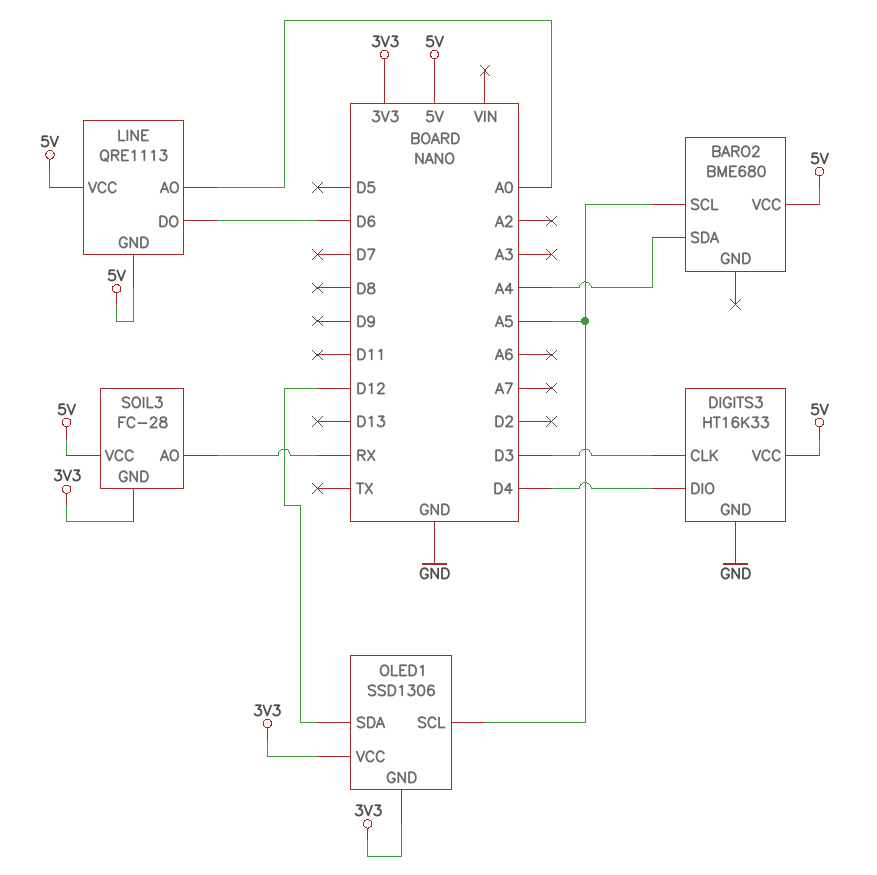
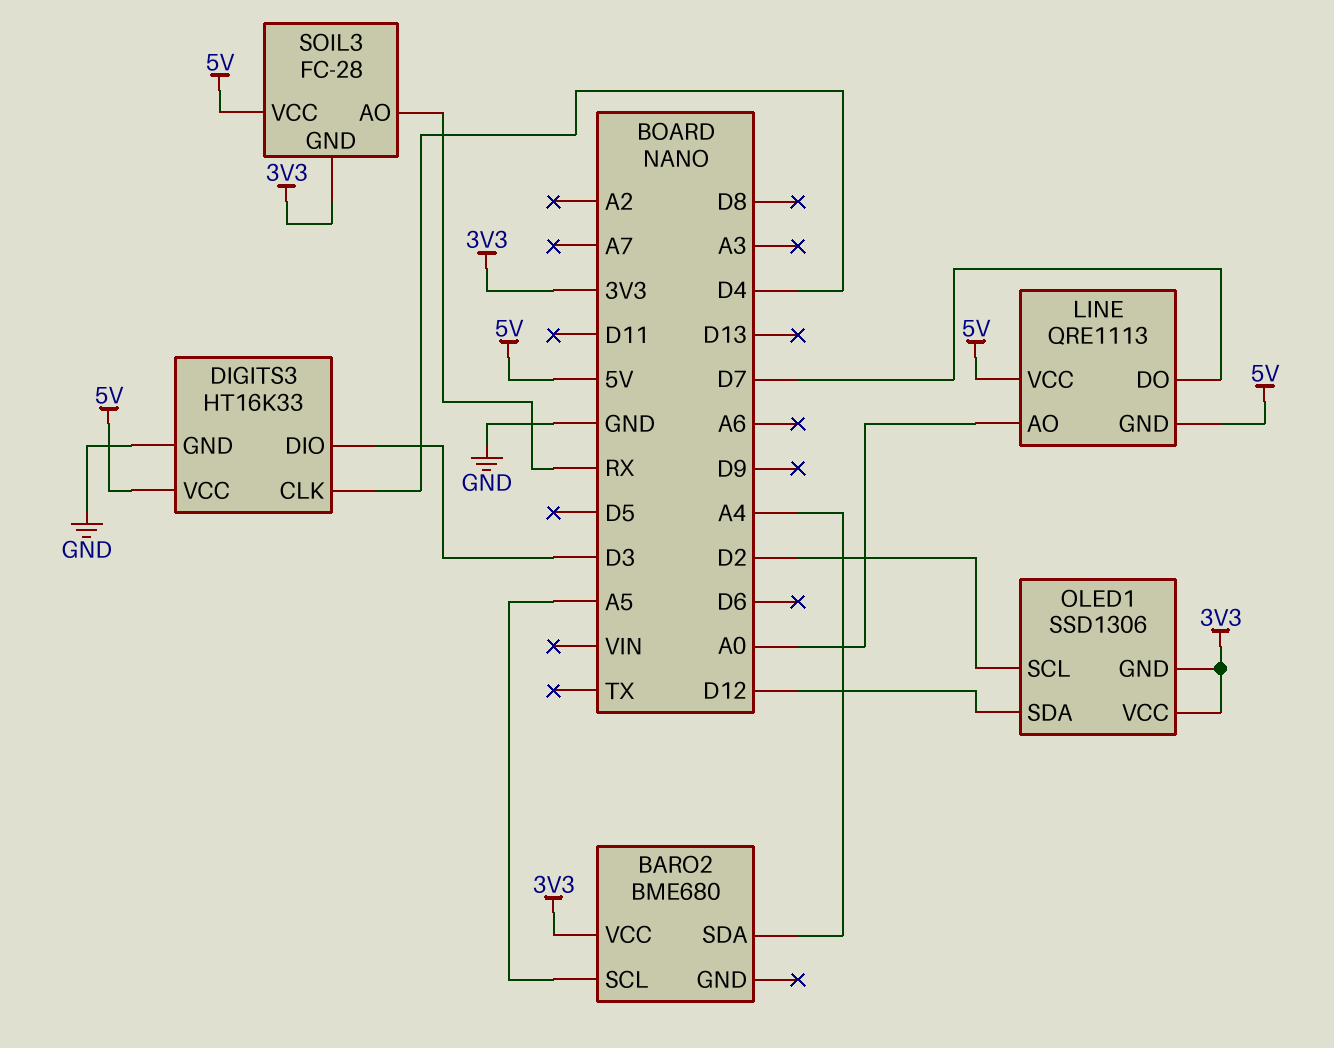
BARO2 pin VCC: 5V -> 3V3
DIGITS3 pin CLK: D3 -> D4
DIGITS3 pin DIO: D4 -> D3
LINE pin DO: D6 -> D7
OLED1 pin SCL: A5 -> D2

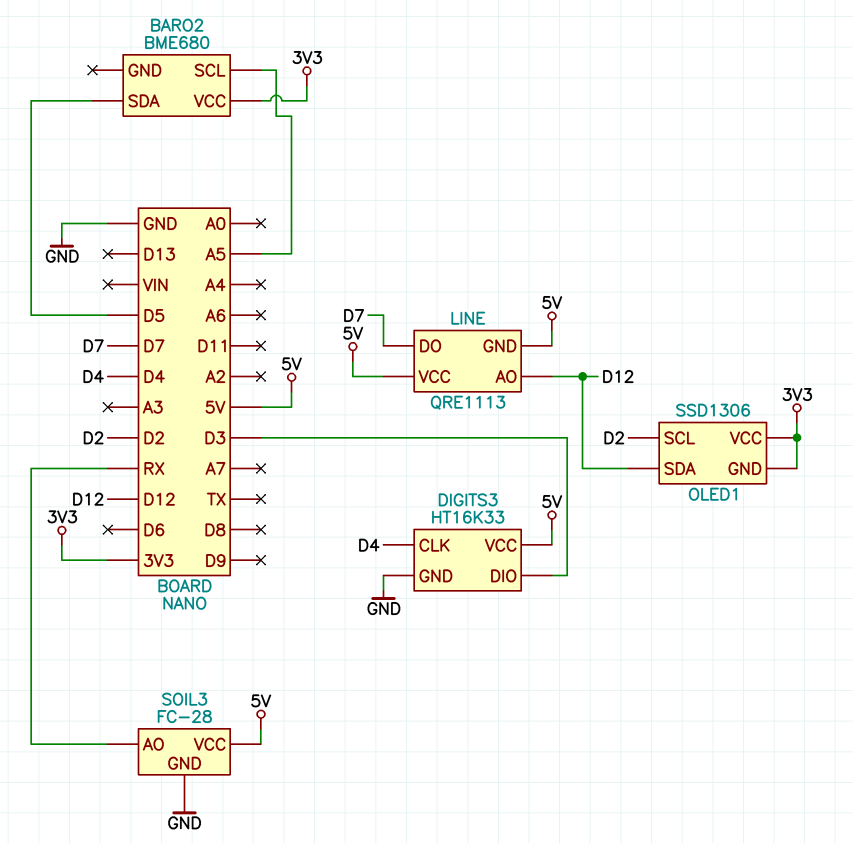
BARO2 pin SDA: A4 -> D5
LINE pin AO: A0 -> D12
SOIL3 pin GND: 3V3 -> GND

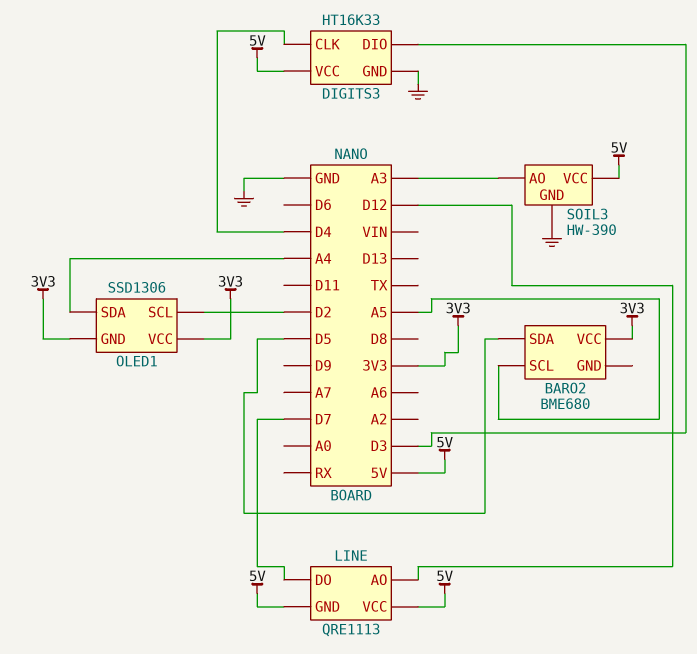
OLED1 pin SDA: D12 -> A4
SOIL3: FC-28 -> HW-390
SOIL3 pin AO: RX -> A3

